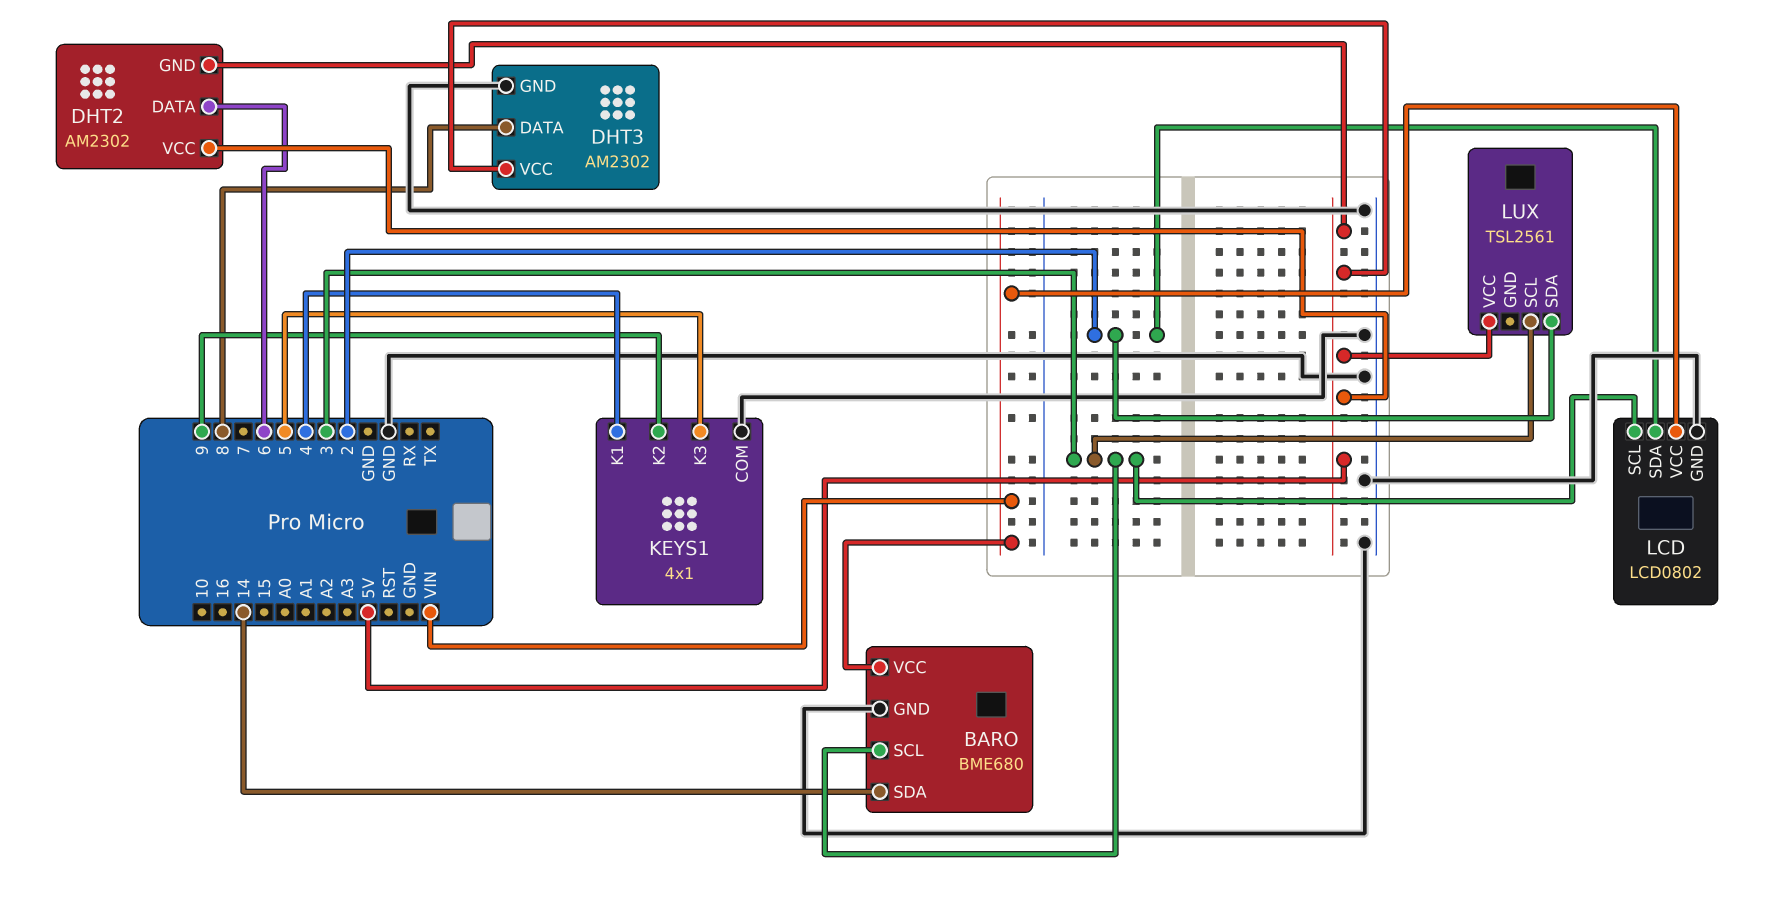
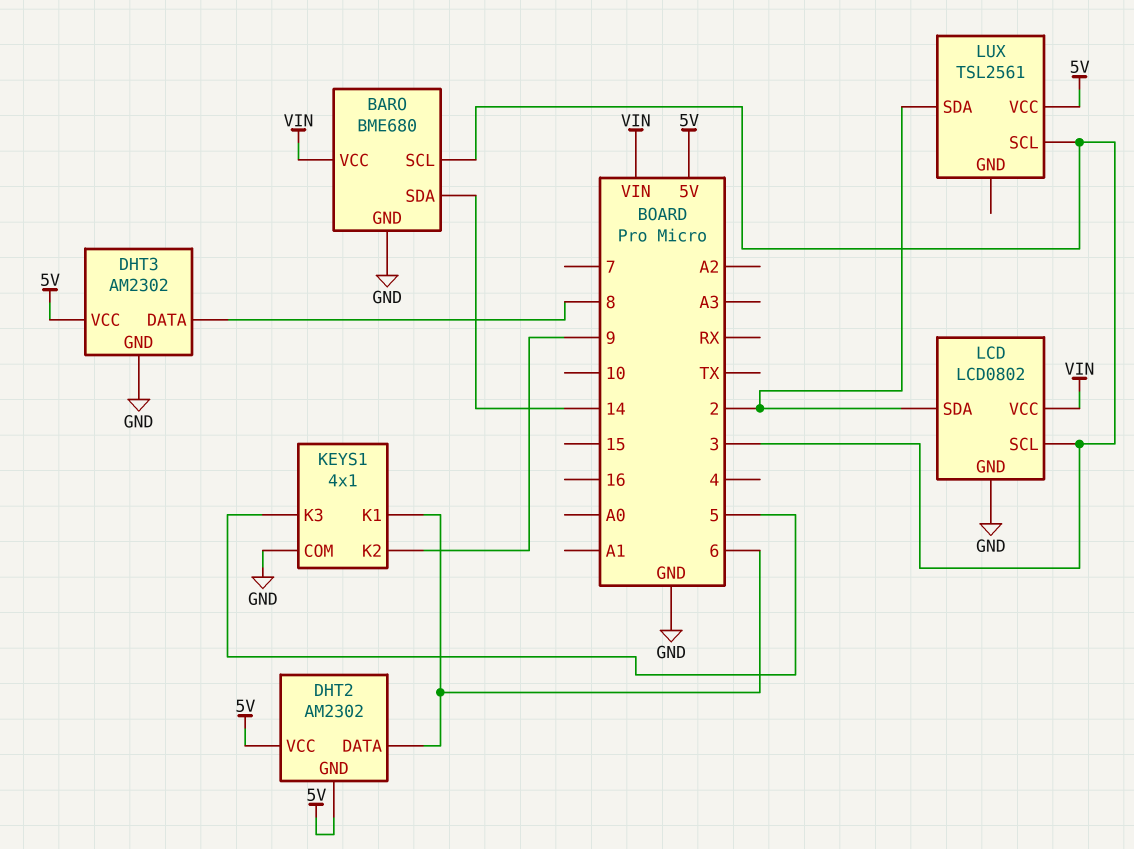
KEYS1 pin K1: 4 -> 6

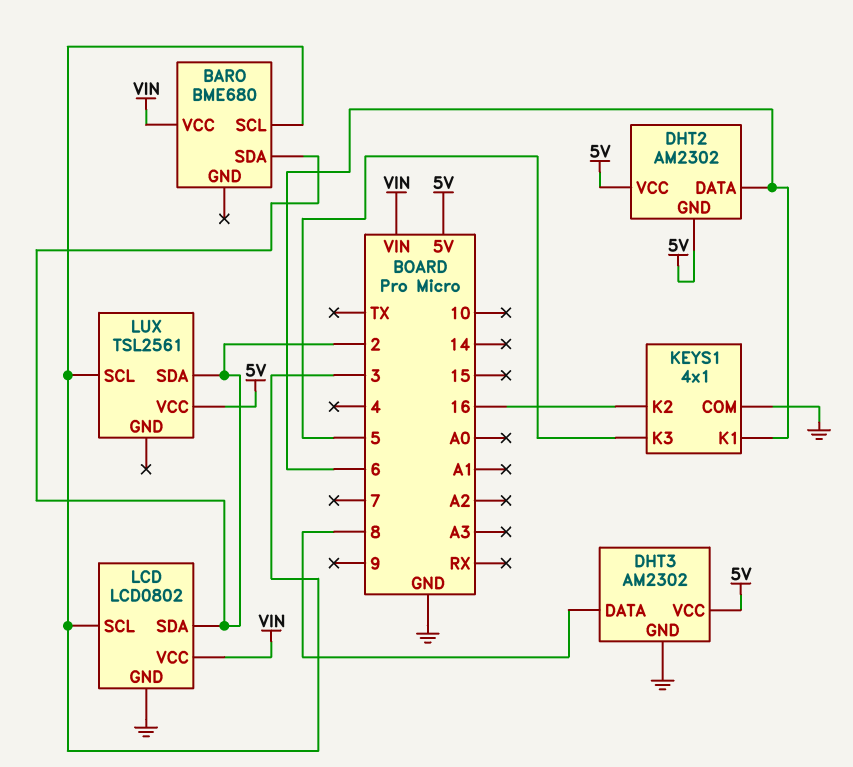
BARO pin GND: GND -> none
BARO pin SDA: 14 -> 2
KEYS1 pin K2: 9 -> 16

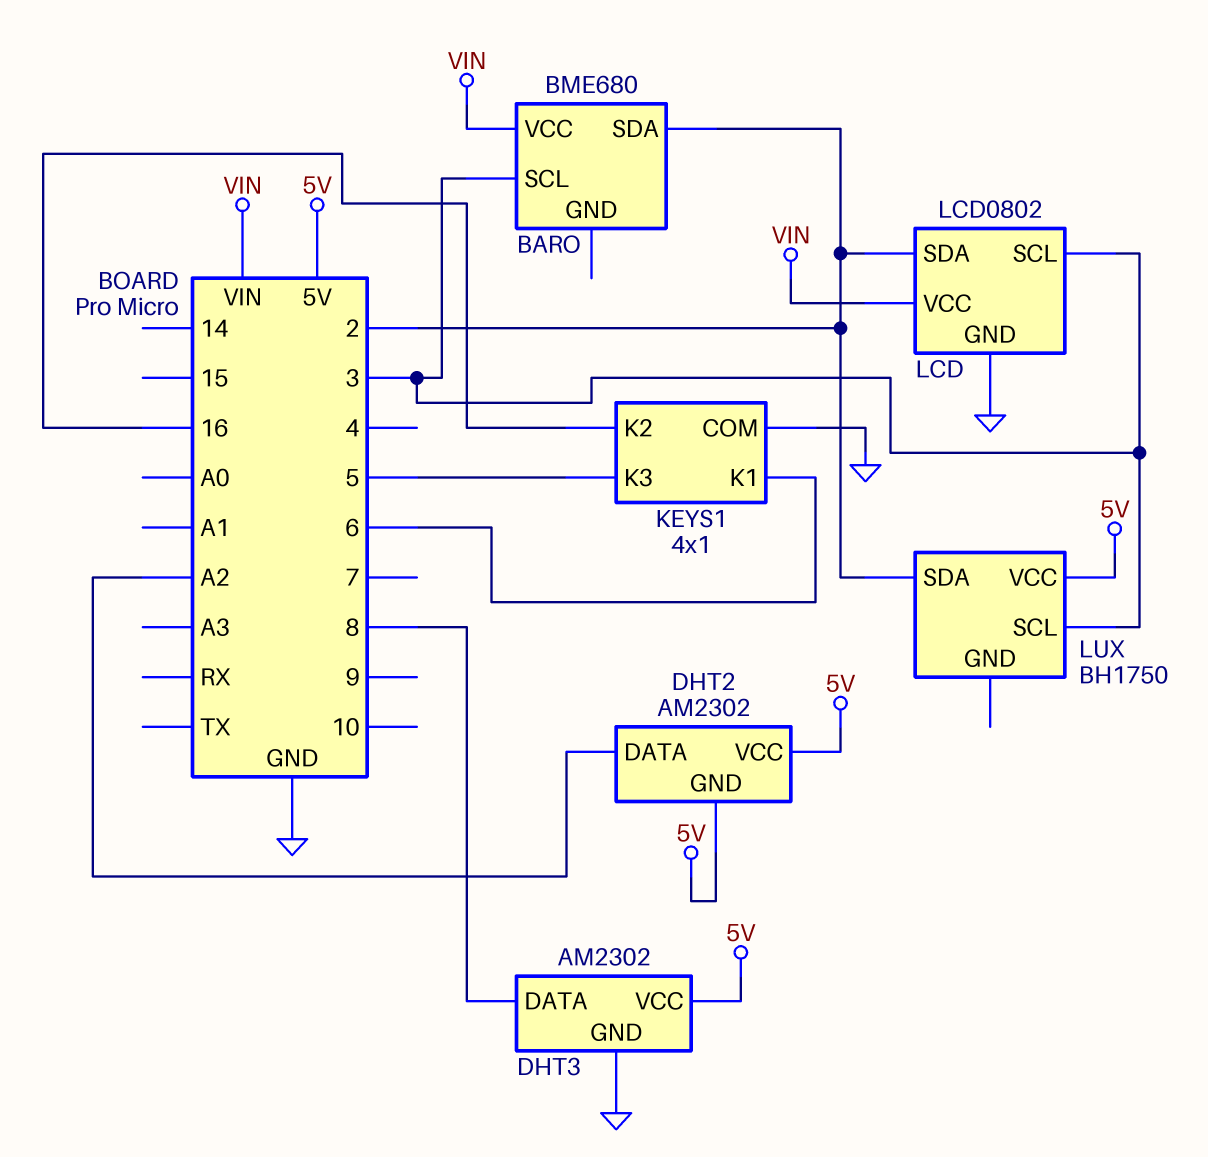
DHT2 pin DATA: 6 -> A2
LUX: TSL2561 -> BH1750

